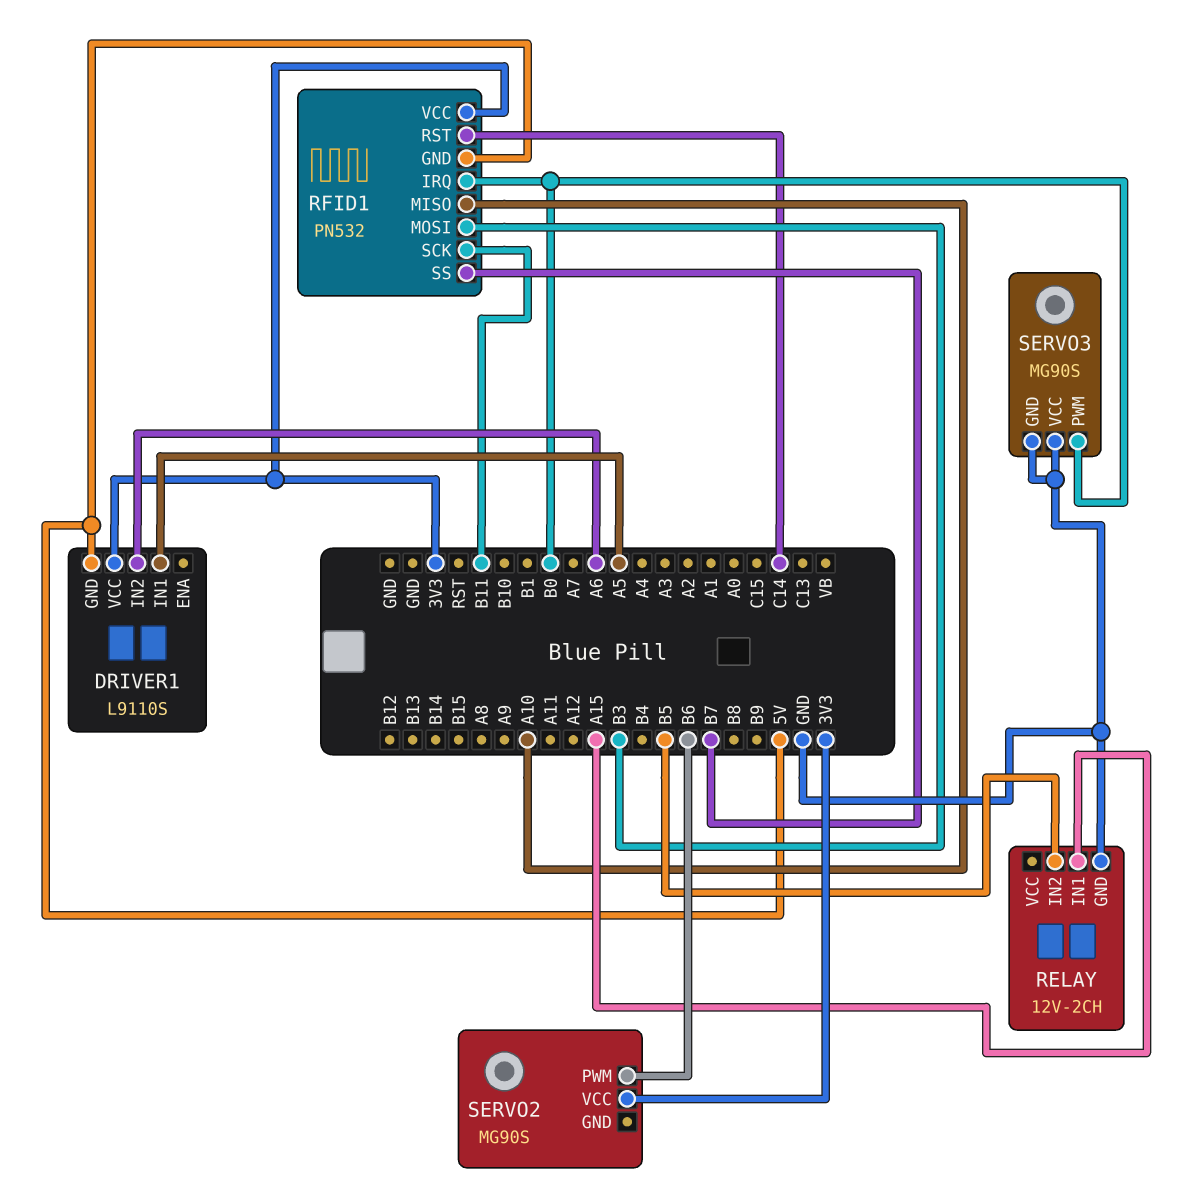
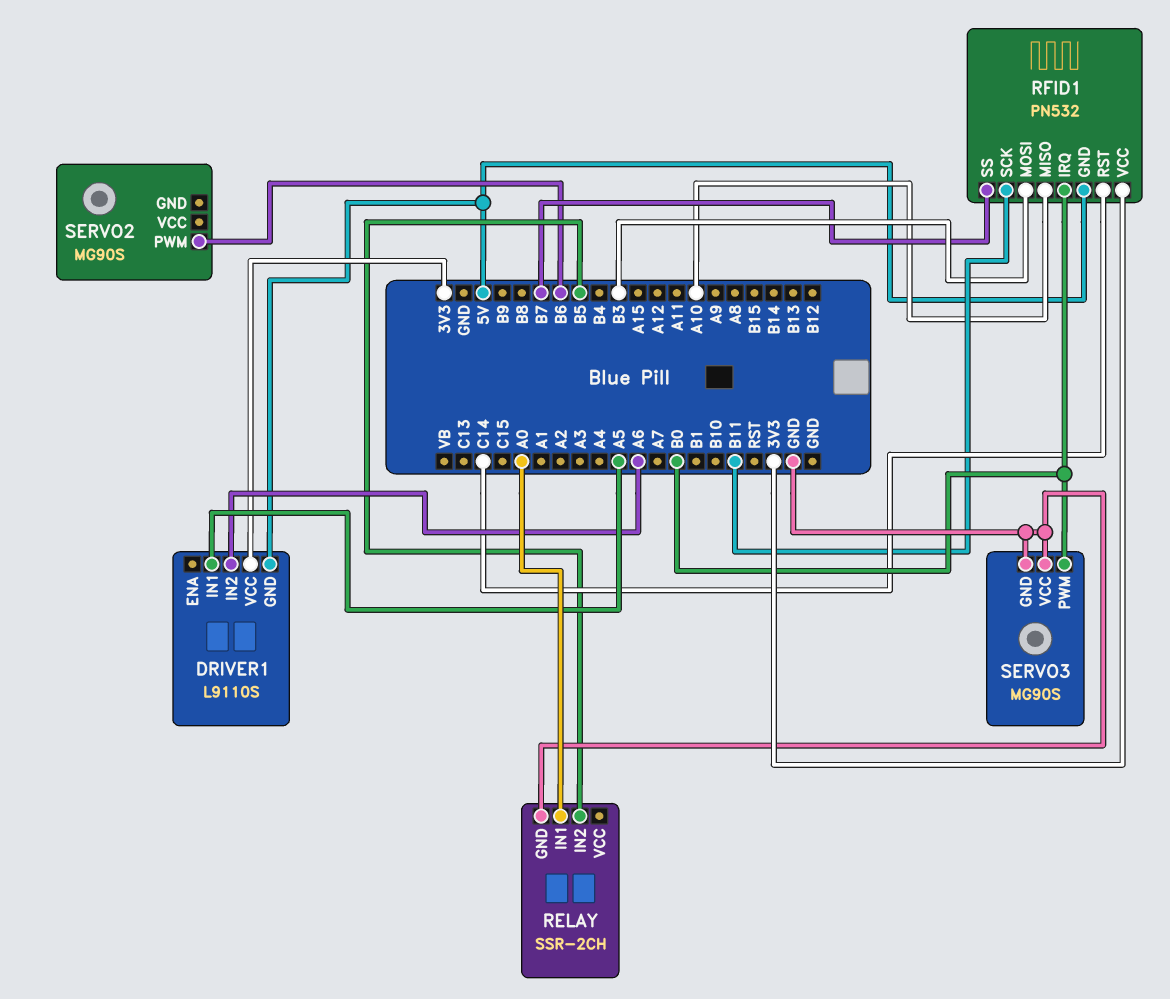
RELAY: 12V-2CH -> SSR-2CH
RELAY pin IN1: A15 -> A0
SERVO2 pin VCC: 3V3 -> none

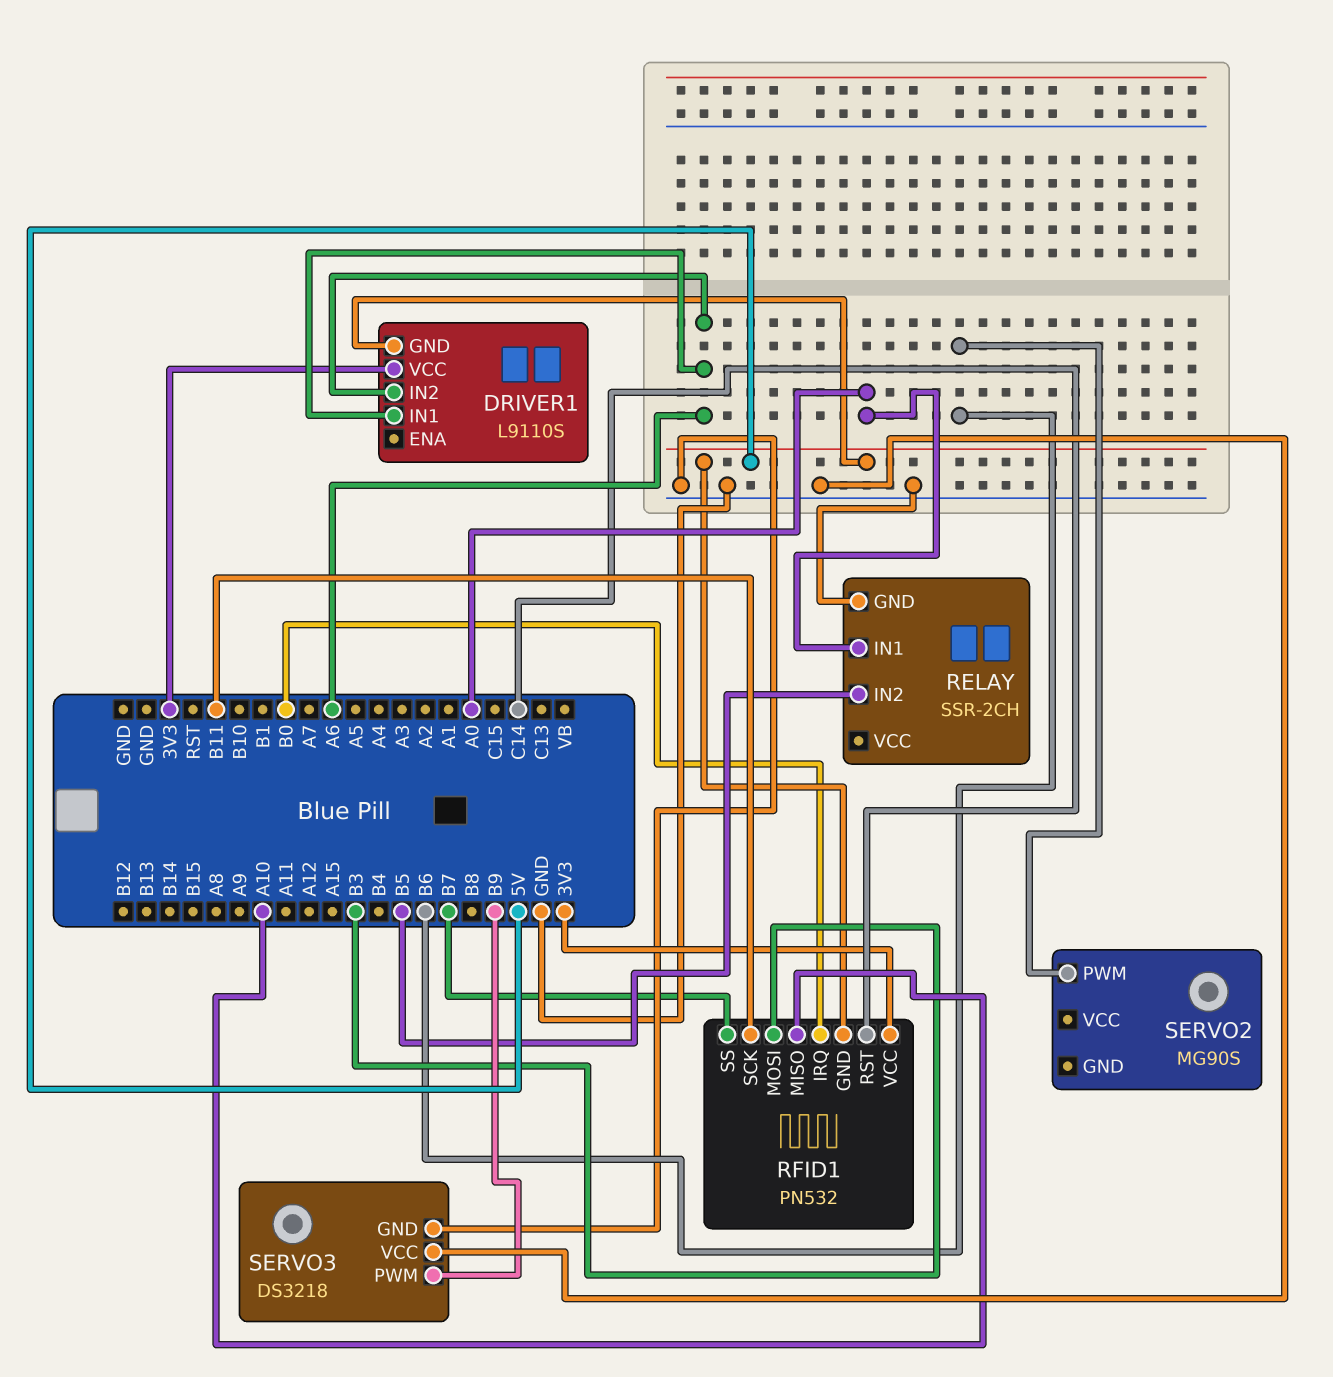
DRIVER1 pin IN1: A5 -> A6
SERVO3: MG90S -> DS3218
SERVO3 pin PWM: B0 -> B9

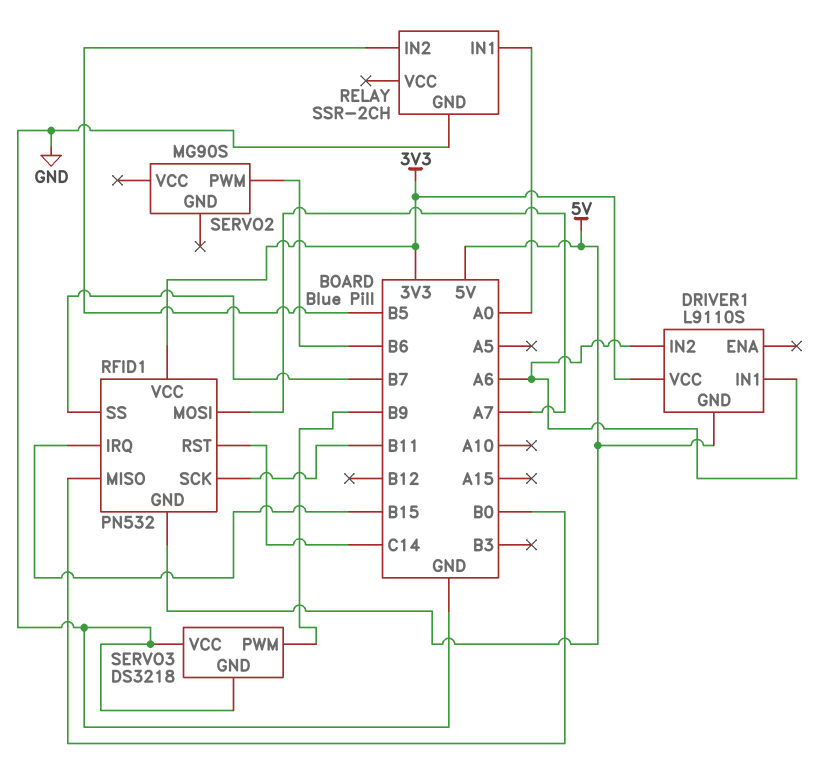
RFID1 pin IRQ: B0 -> B15
RFID1 pin MISO: A10 -> B0
RFID1 pin MOSI: B3 -> A7

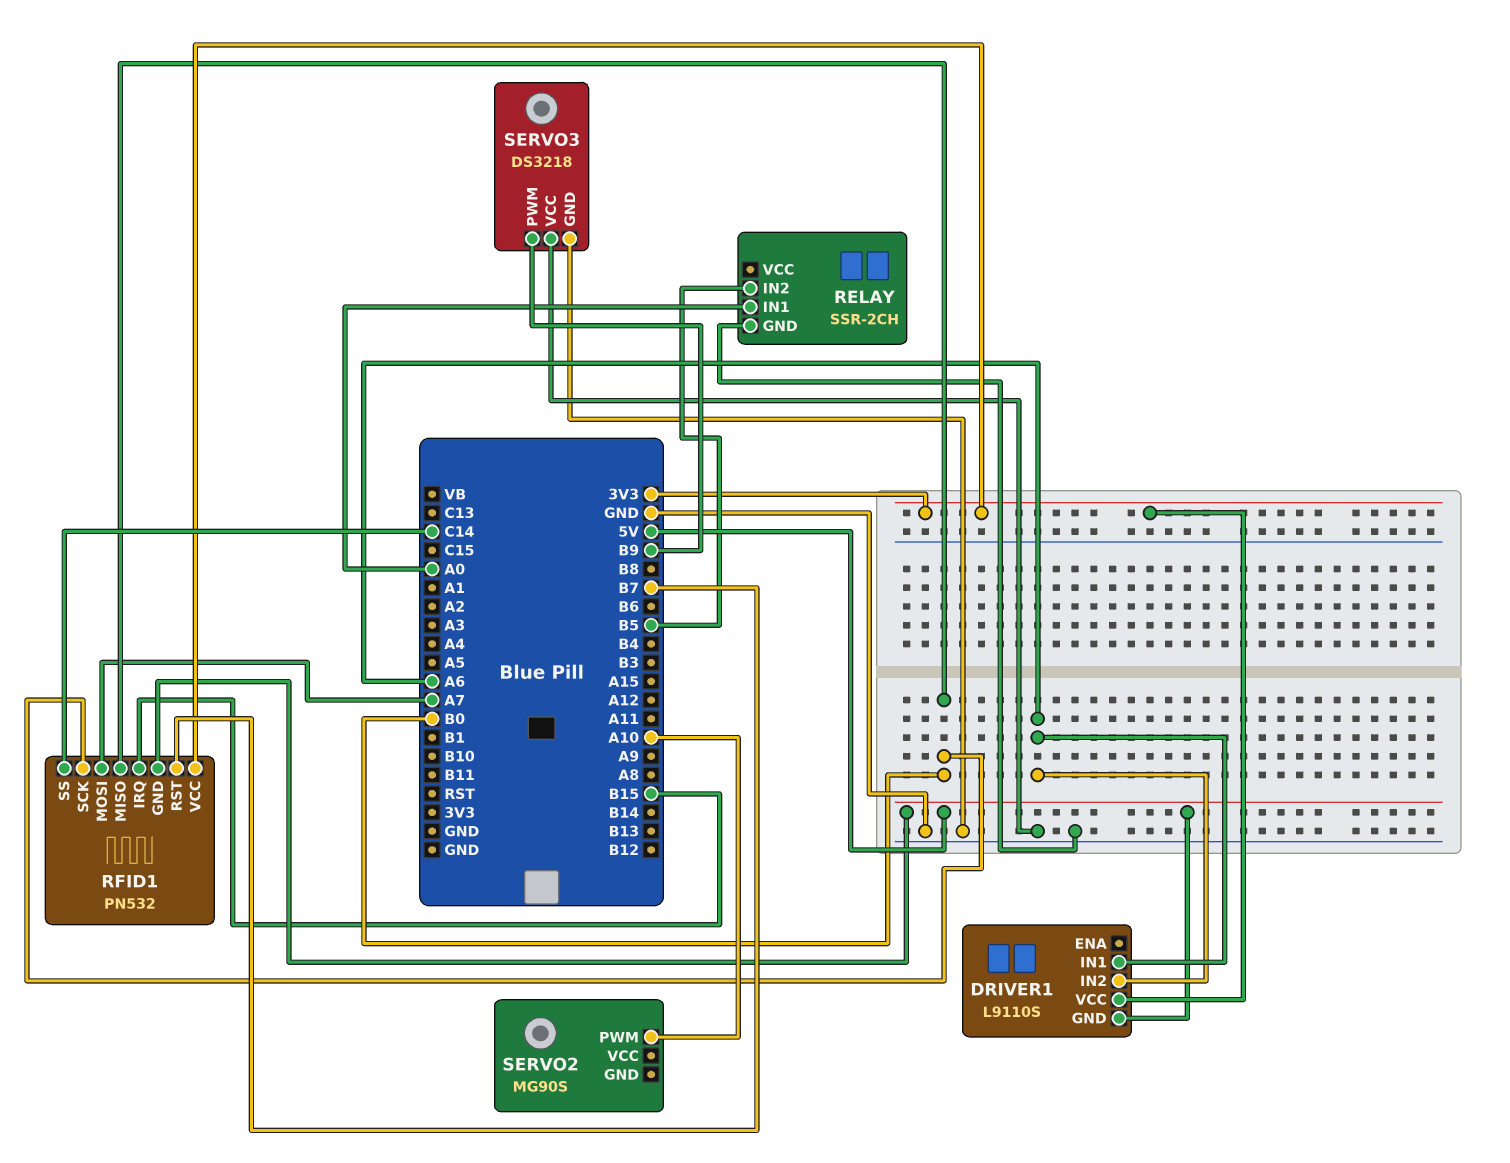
RFID1 pin RST: C14 -> B7
RFID1 pin SCK: B11 -> B0
RFID1 pin SS: B7 -> C14
SERVO2 pin PWM: B6 -> A10

